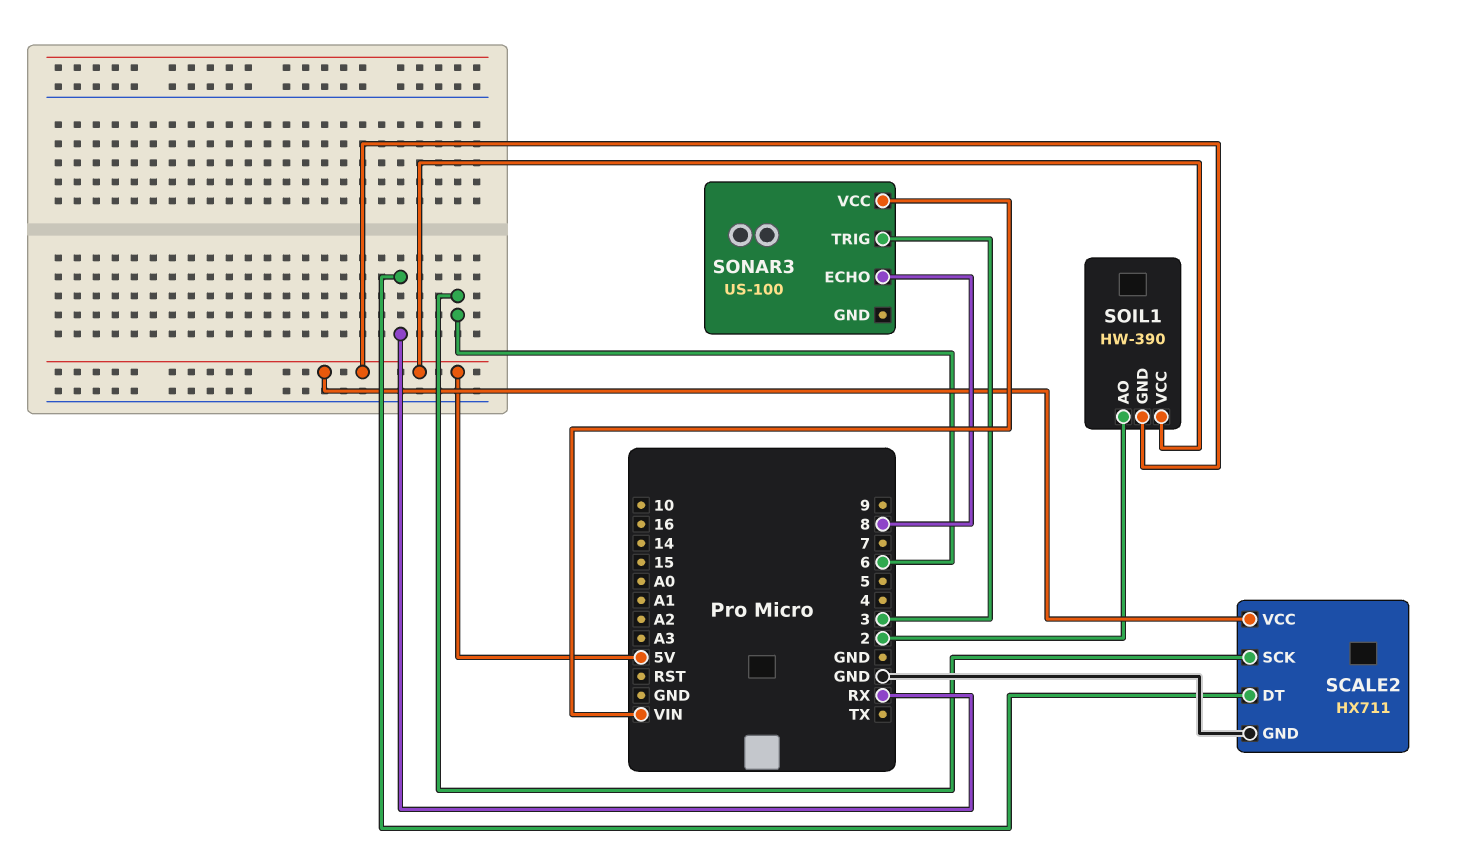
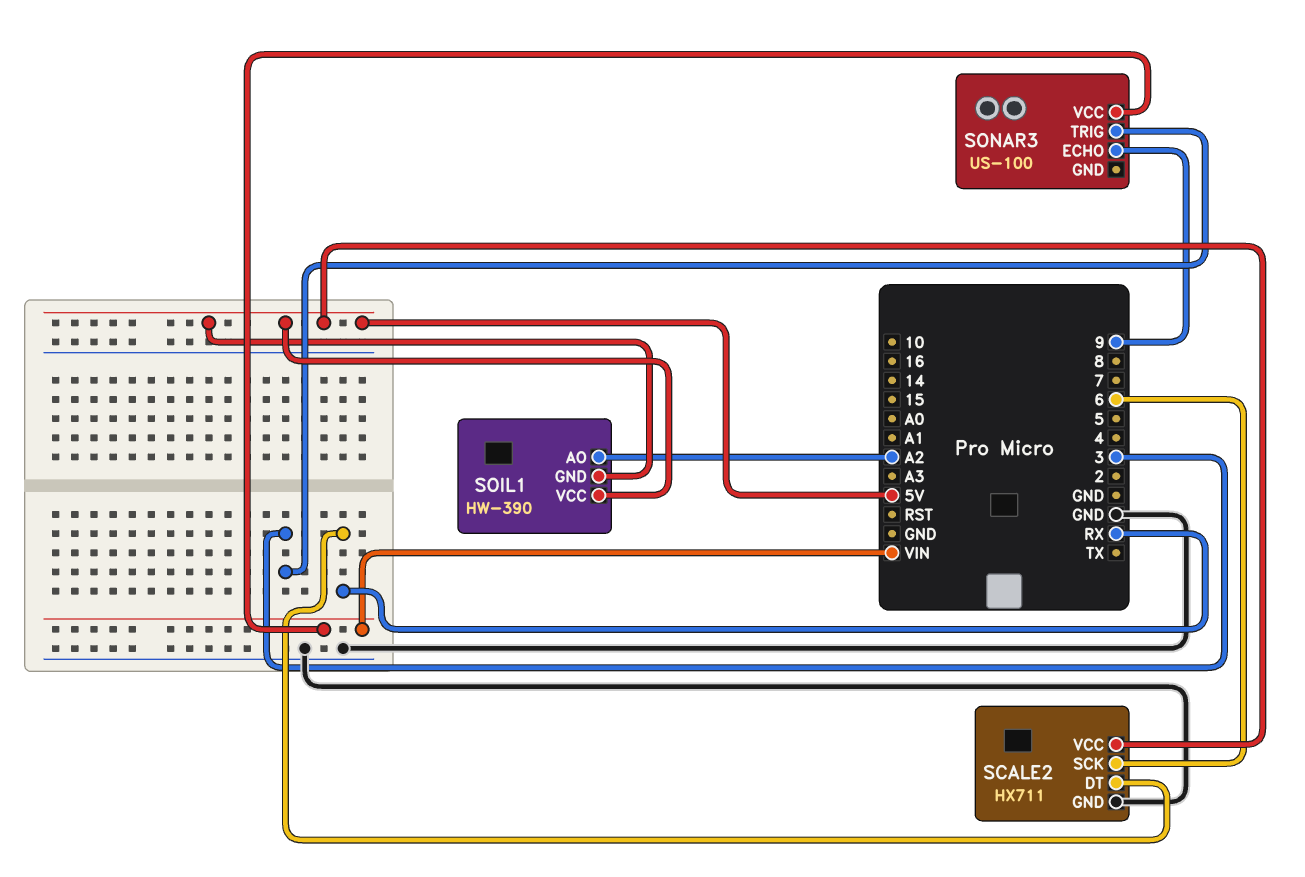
SOIL1 pin AO: 2 -> A2
SONAR3 pin ECHO: 8 -> 9

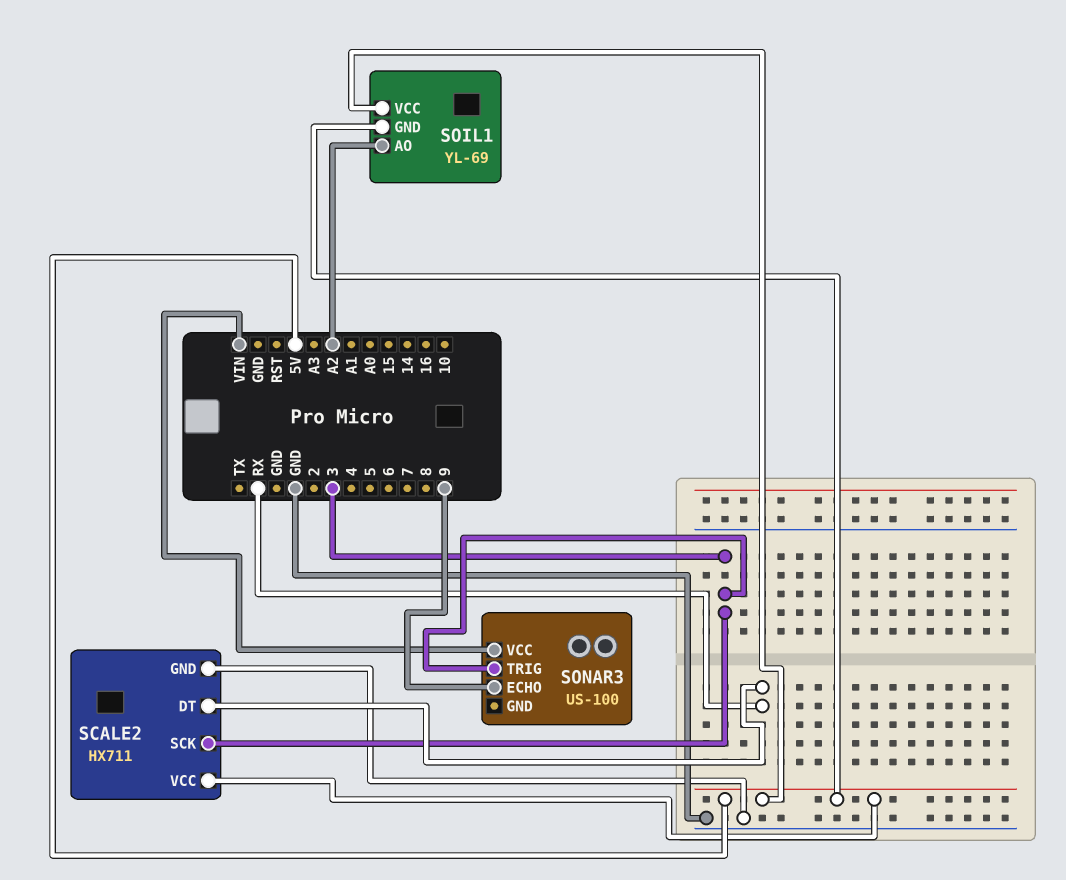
SCALE2 pin SCK: 6 -> 3
SOIL1: HW-390 -> YL-69

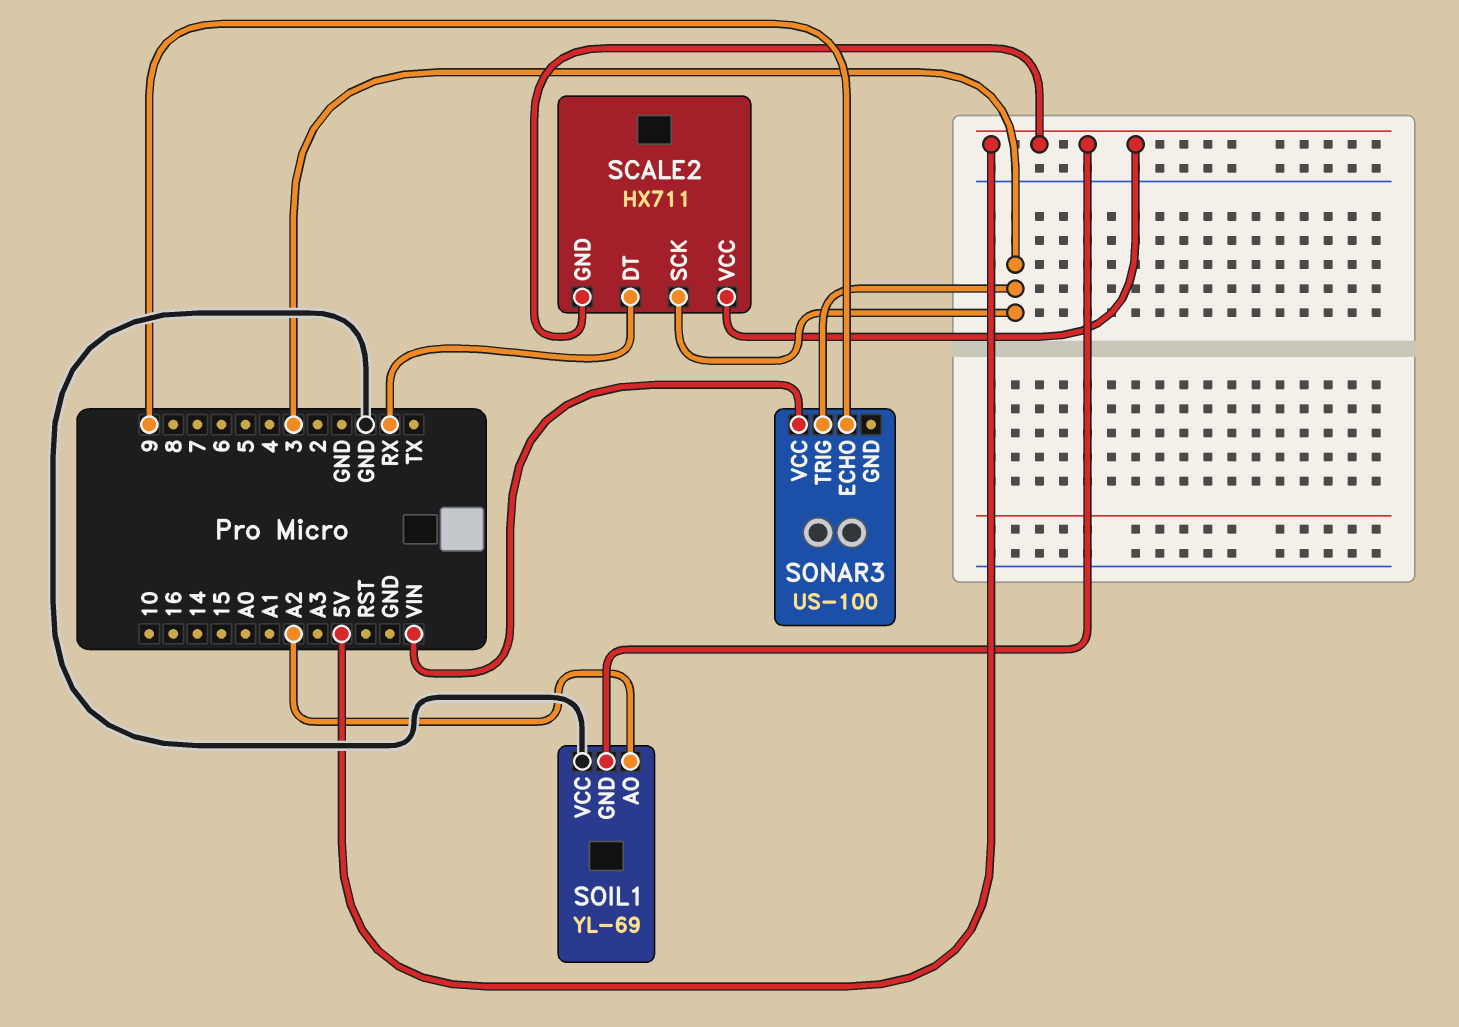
SCALE2 pin GND: GND -> 5V
SOIL1 pin VCC: 5V -> GND

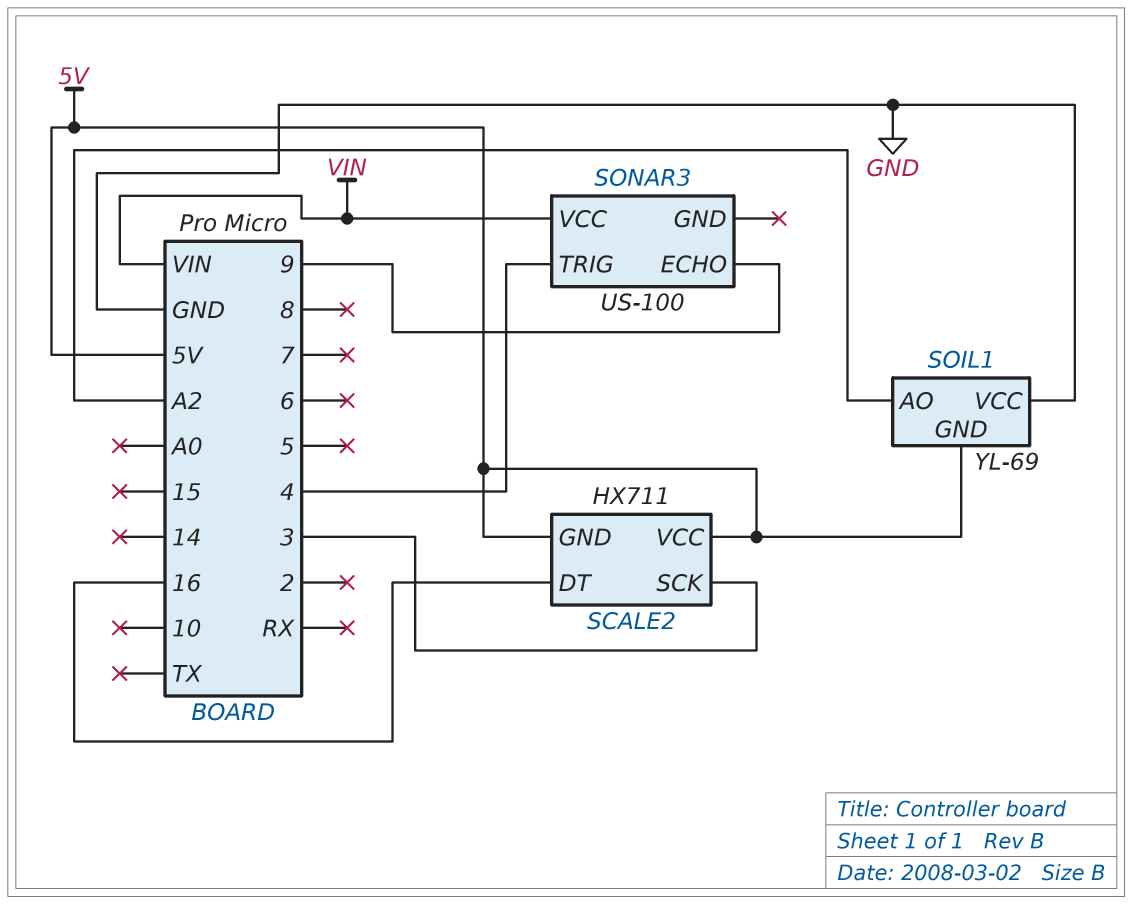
SCALE2 pin DT: RX -> 16
SONAR3 pin TRIG: 3 -> 4

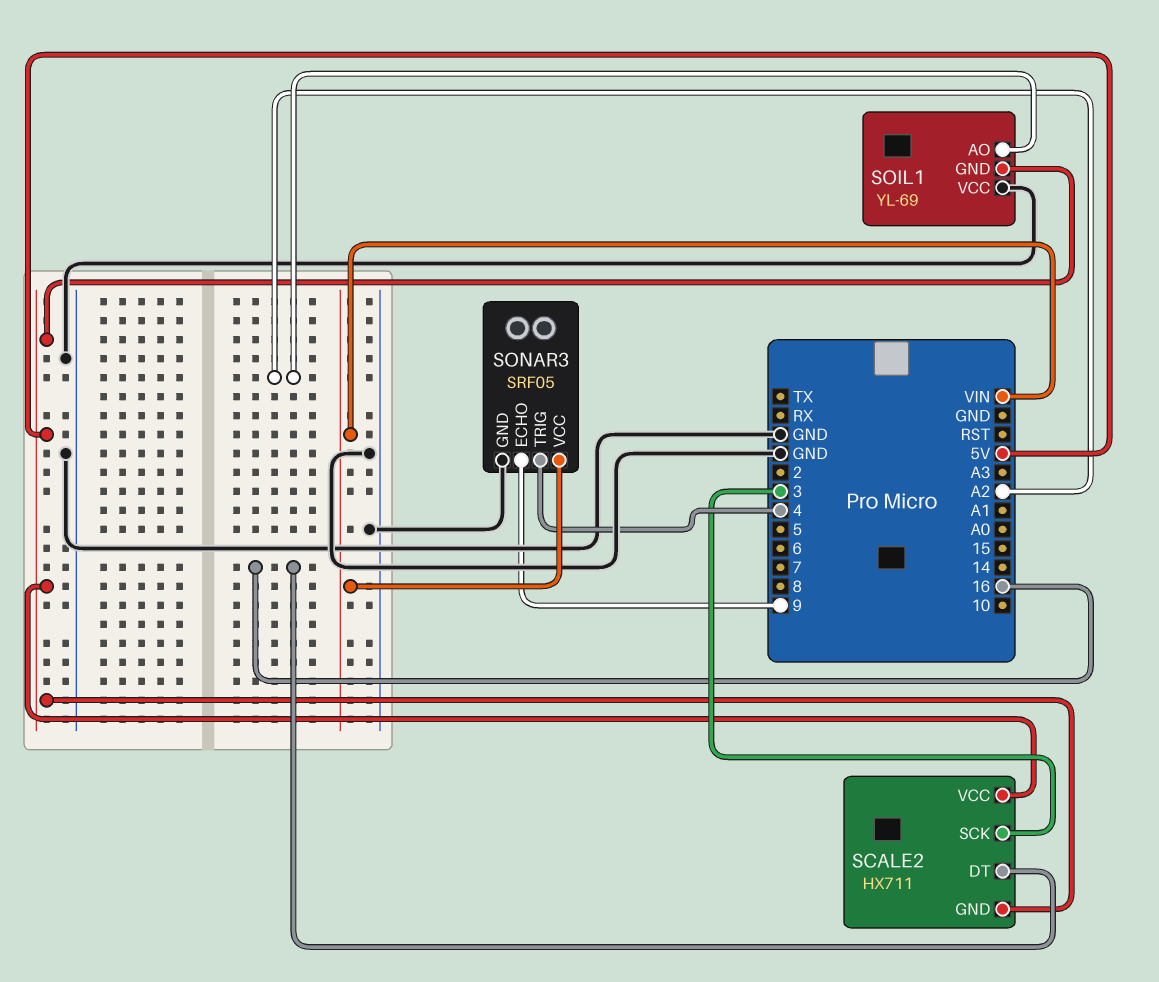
SONAR3: US-100 -> SRF05
SONAR3 pin GND: none -> GND

